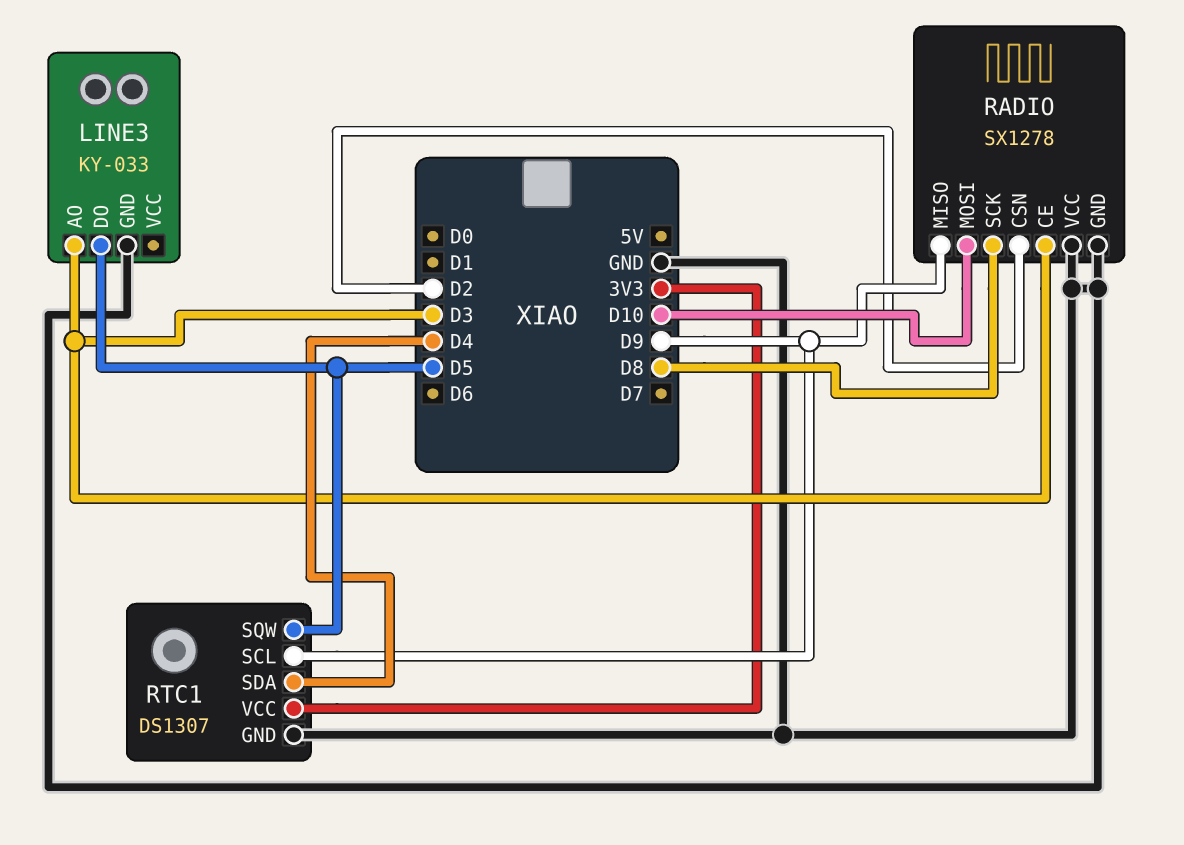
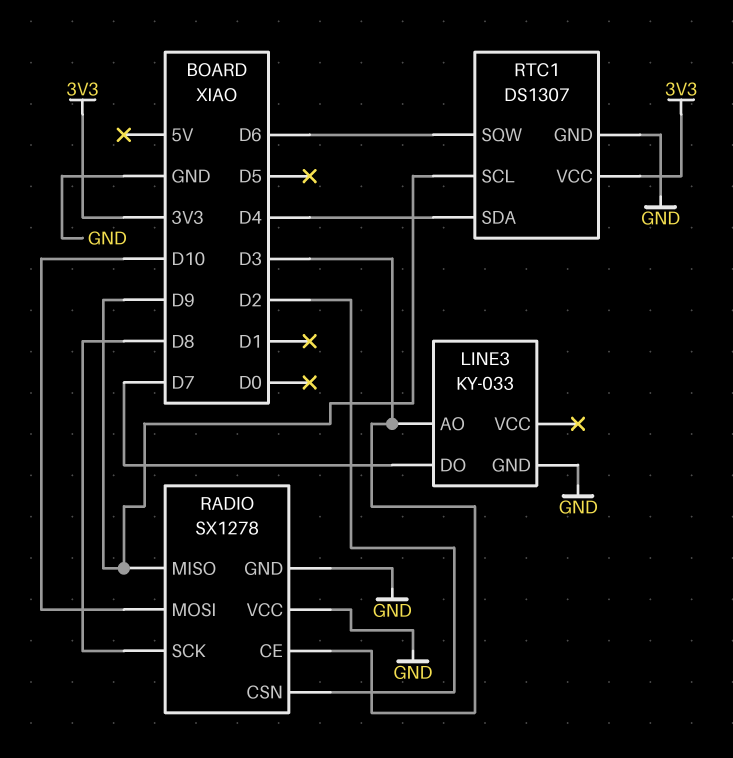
LINE3 pin DO: D5 -> D7
RTC1 pin SQW: D5 -> D6

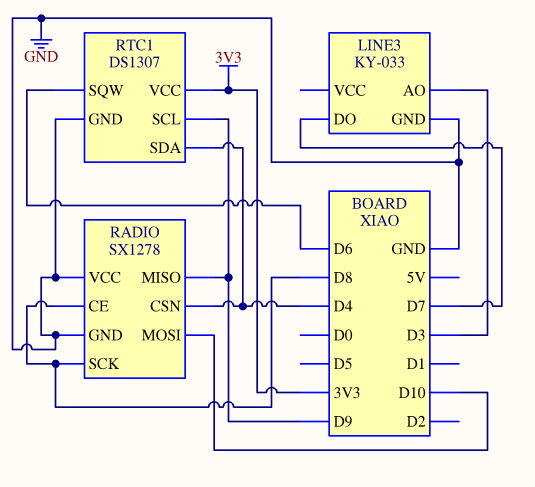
RADIO pin CE: D3 -> D8
RADIO pin CSN: D2 -> D4

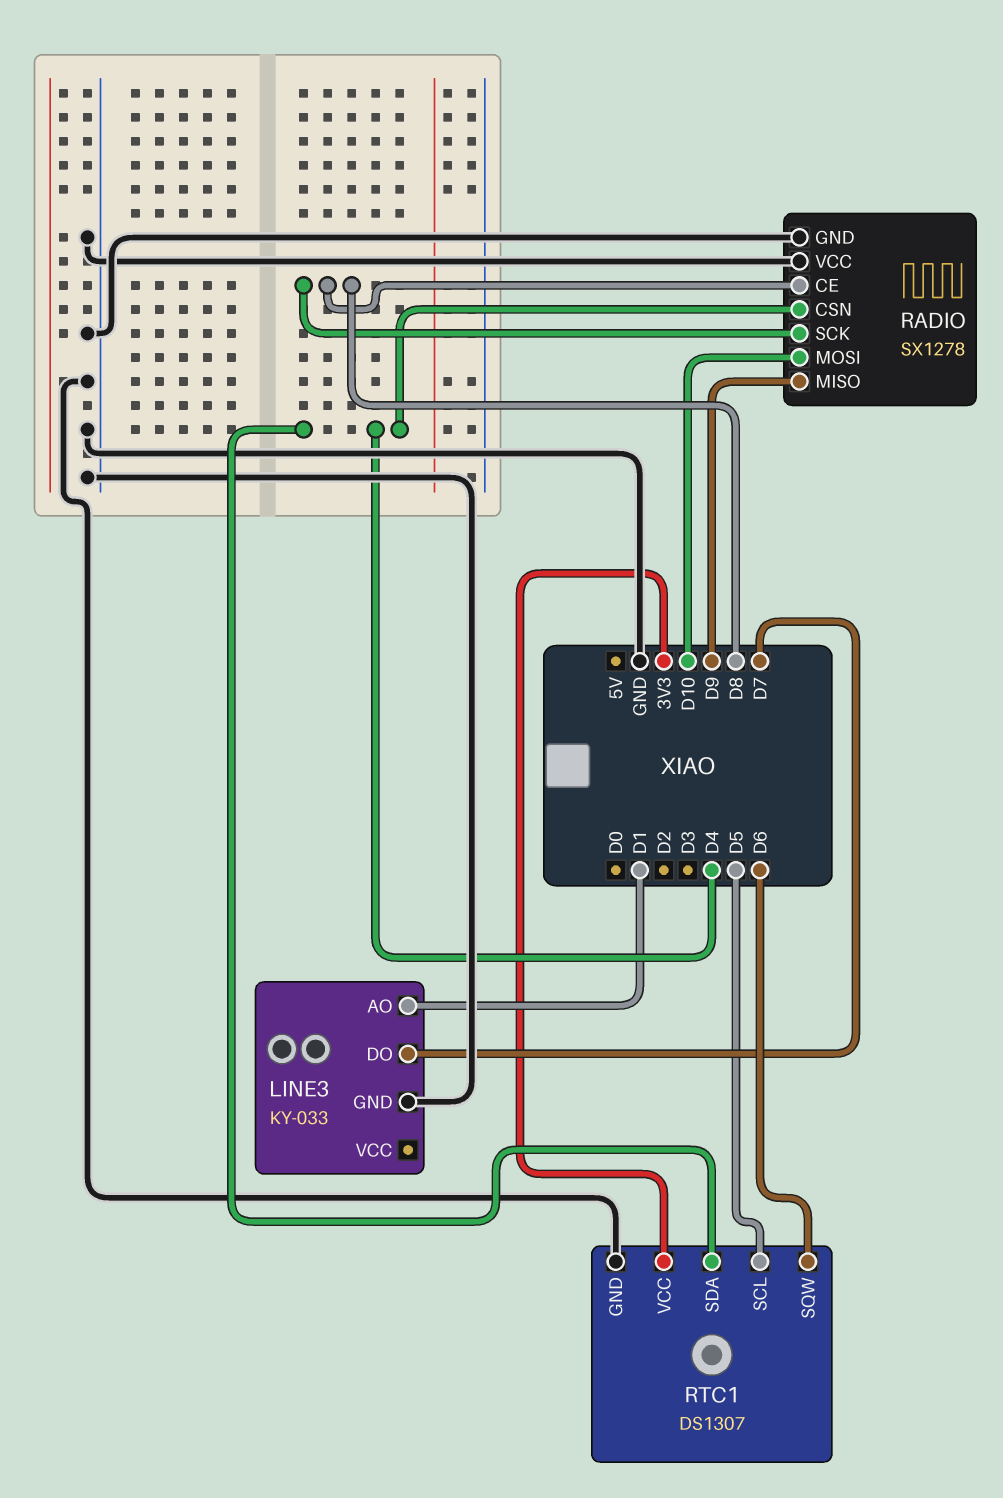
LINE3 pin AO: D3 -> D1
RTC1 pin SCL: D9 -> D5

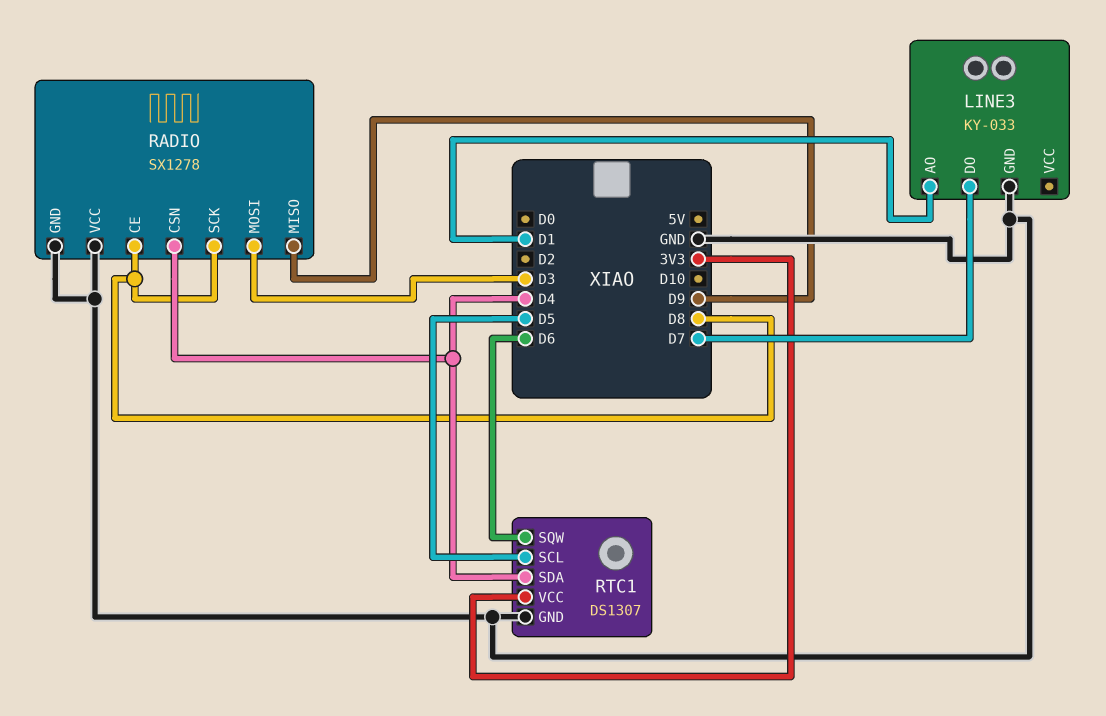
RADIO pin MOSI: D10 -> D3

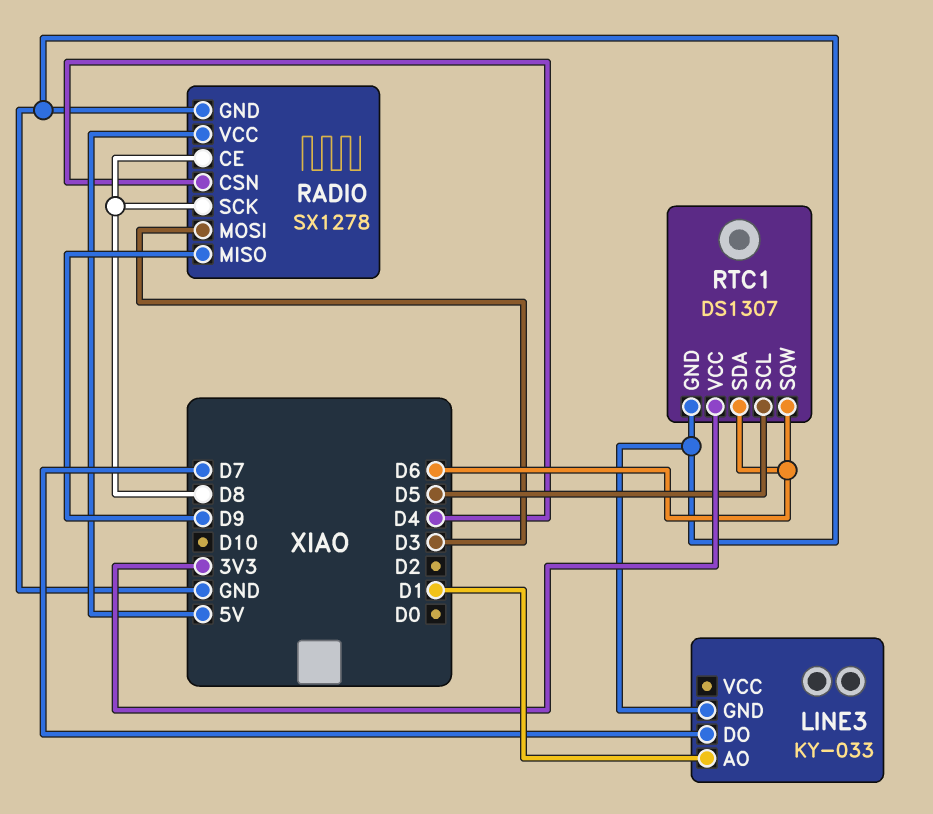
RADIO pin VCC: GND -> 5V
RTC1 pin SDA: D4 -> D6

